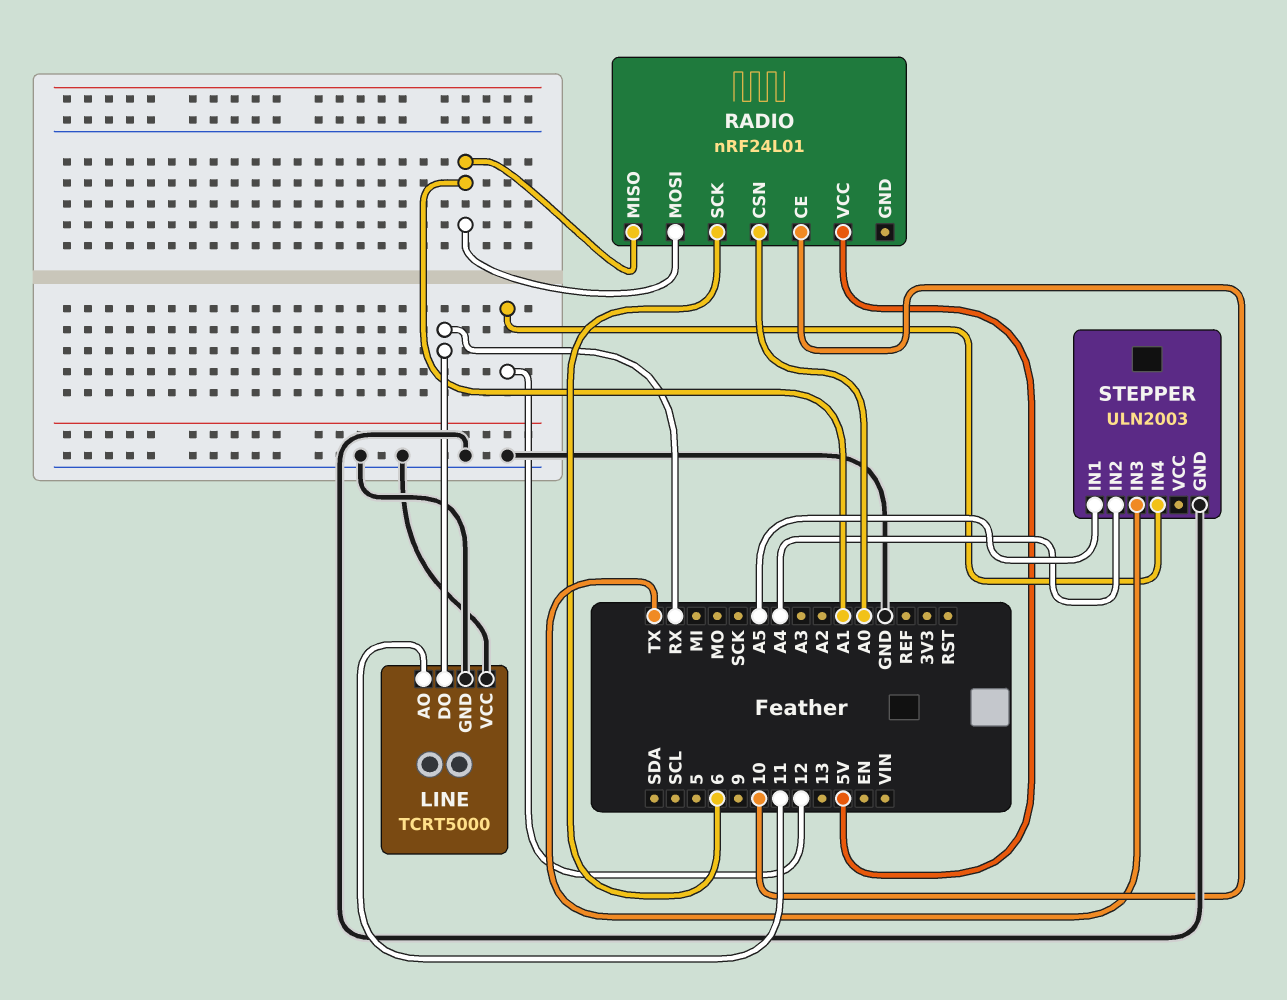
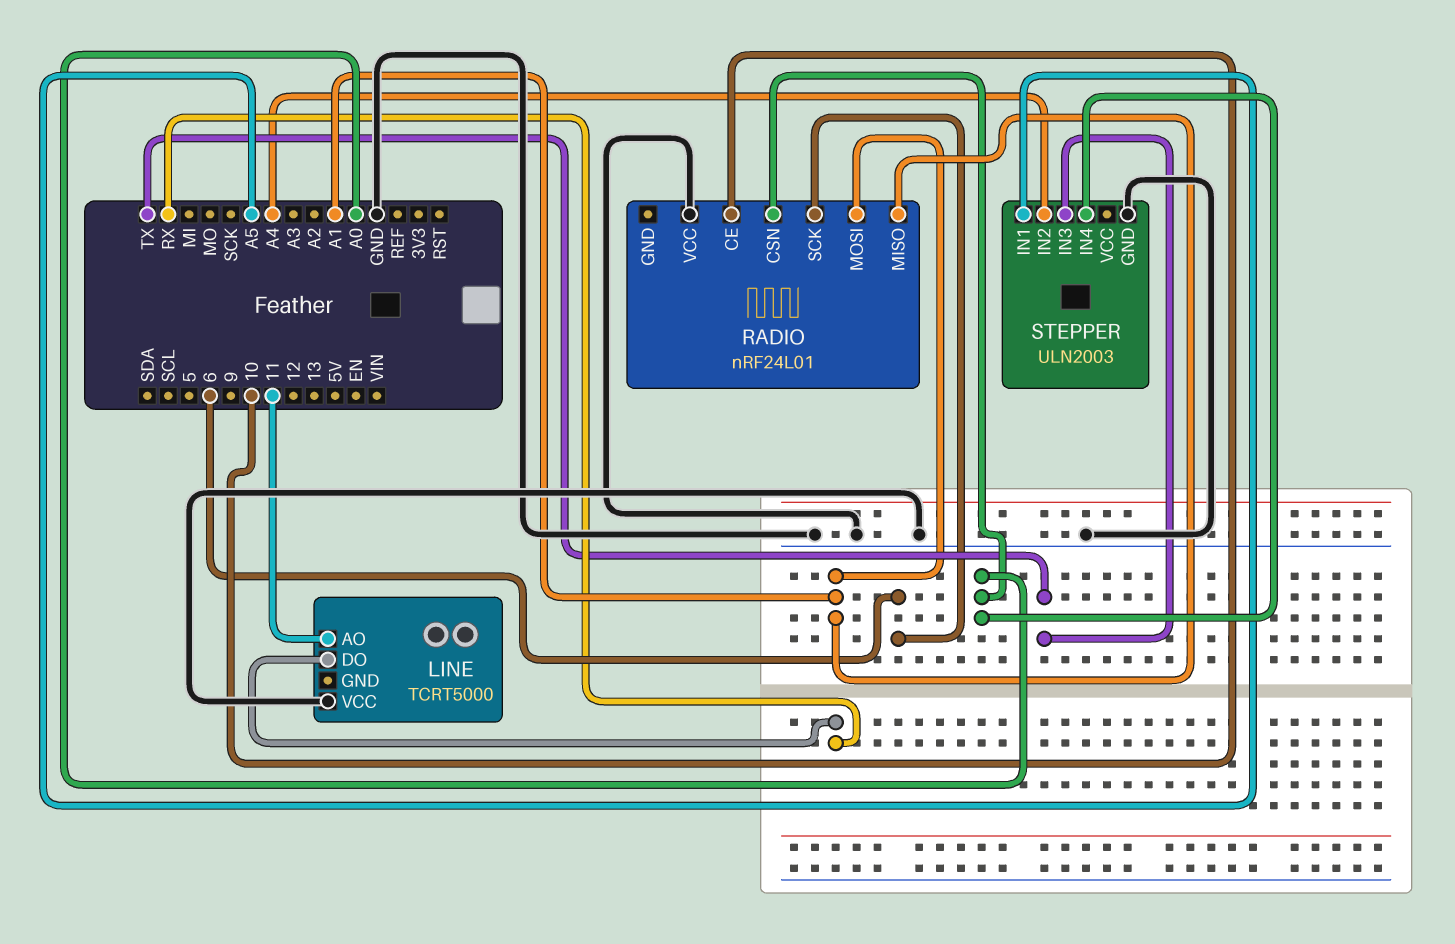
LINE pin GND: GND -> none
RADIO pin VCC: 5V -> GND
STEPPER pin IN4: 12 -> A0

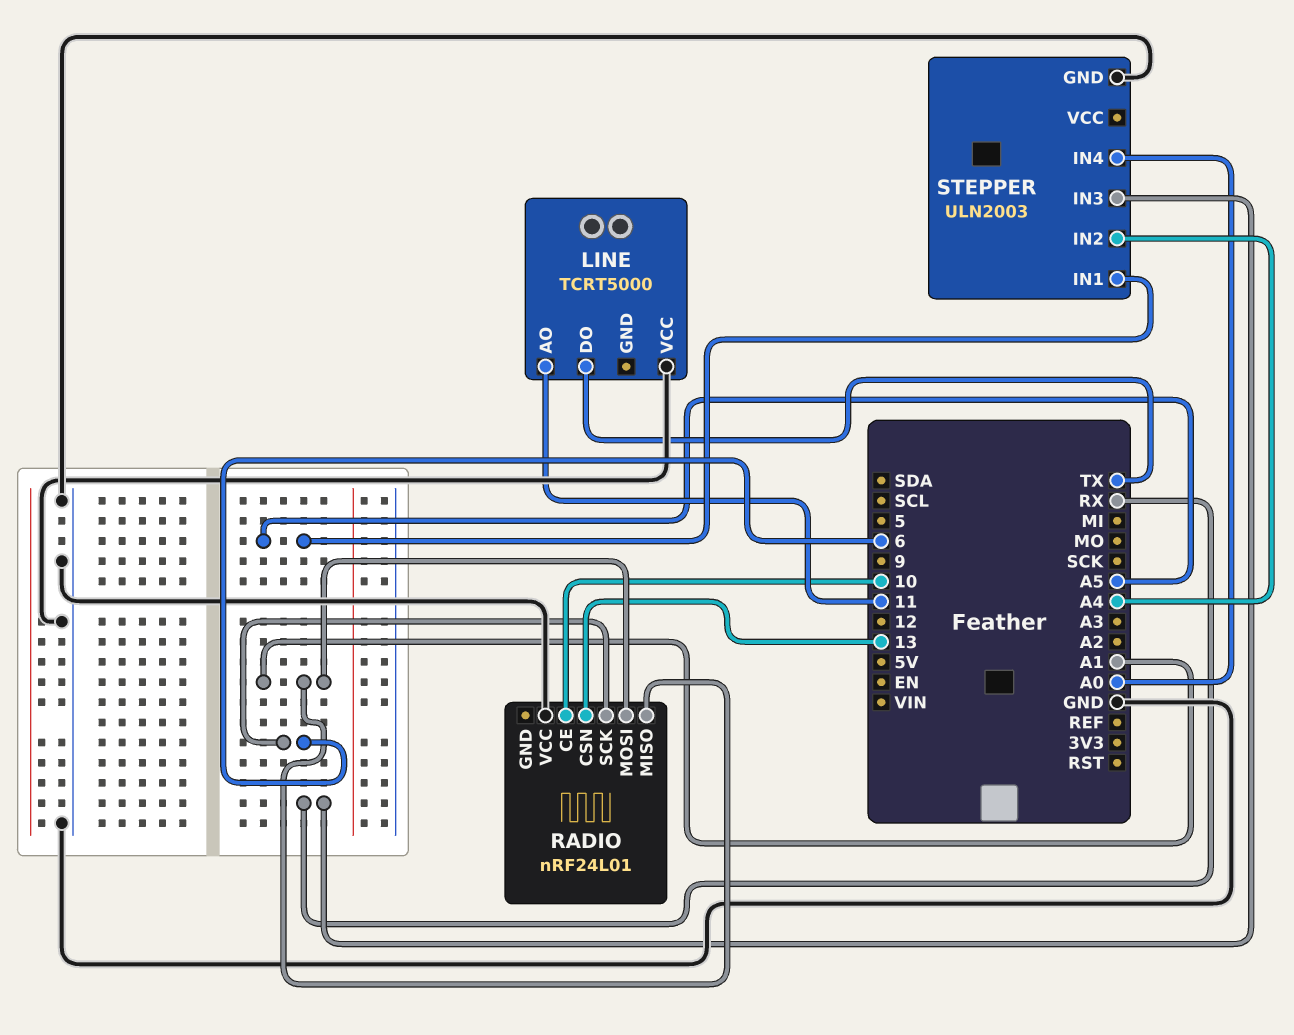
LINE pin DO: RX -> TX
RADIO pin CSN: A0 -> 13
STEPPER pin IN3: TX -> RX

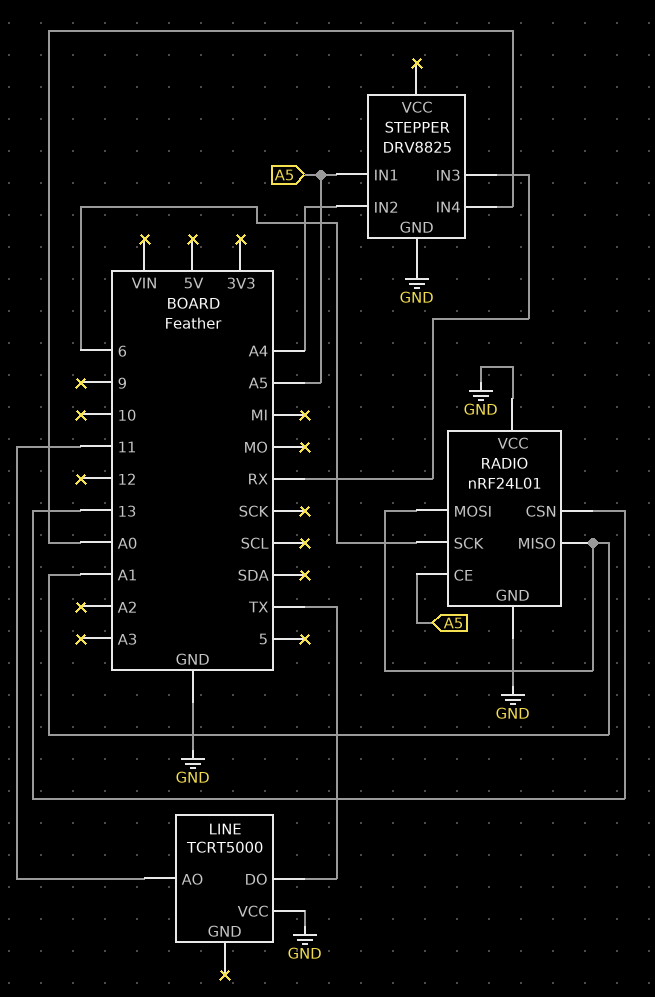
RADIO pin CE: 10 -> A5
RADIO pin GND: none -> GND
STEPPER: ULN2003 -> DRV8825

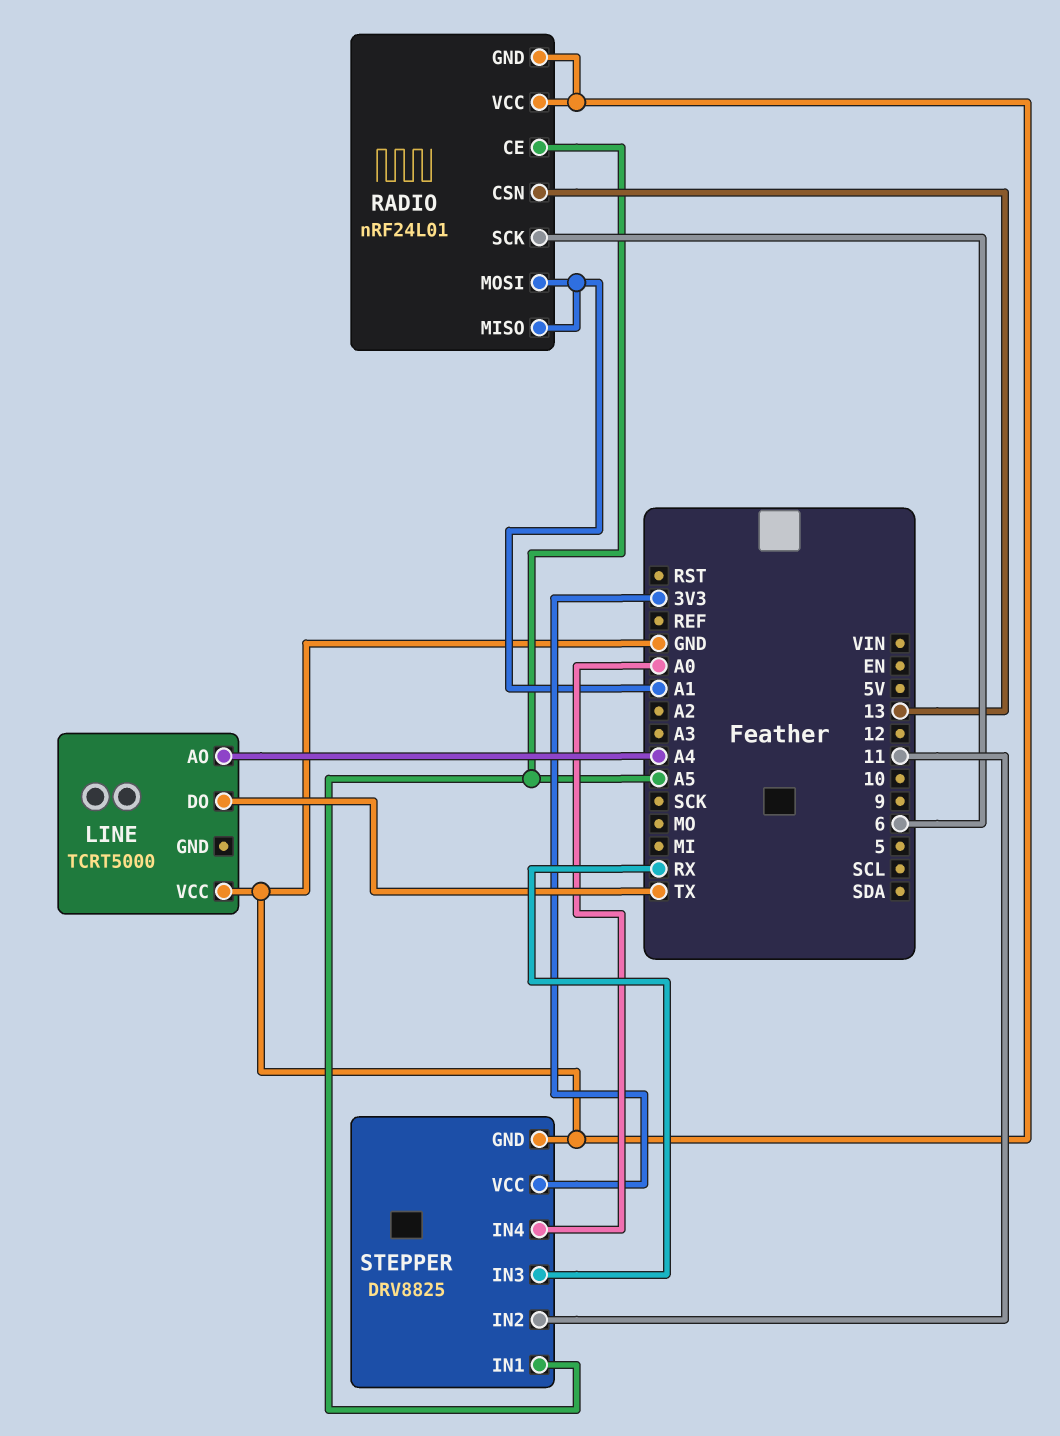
LINE pin AO: 11 -> A4
STEPPER pin IN2: A4 -> 11
STEPPER pin VCC: none -> 3V3

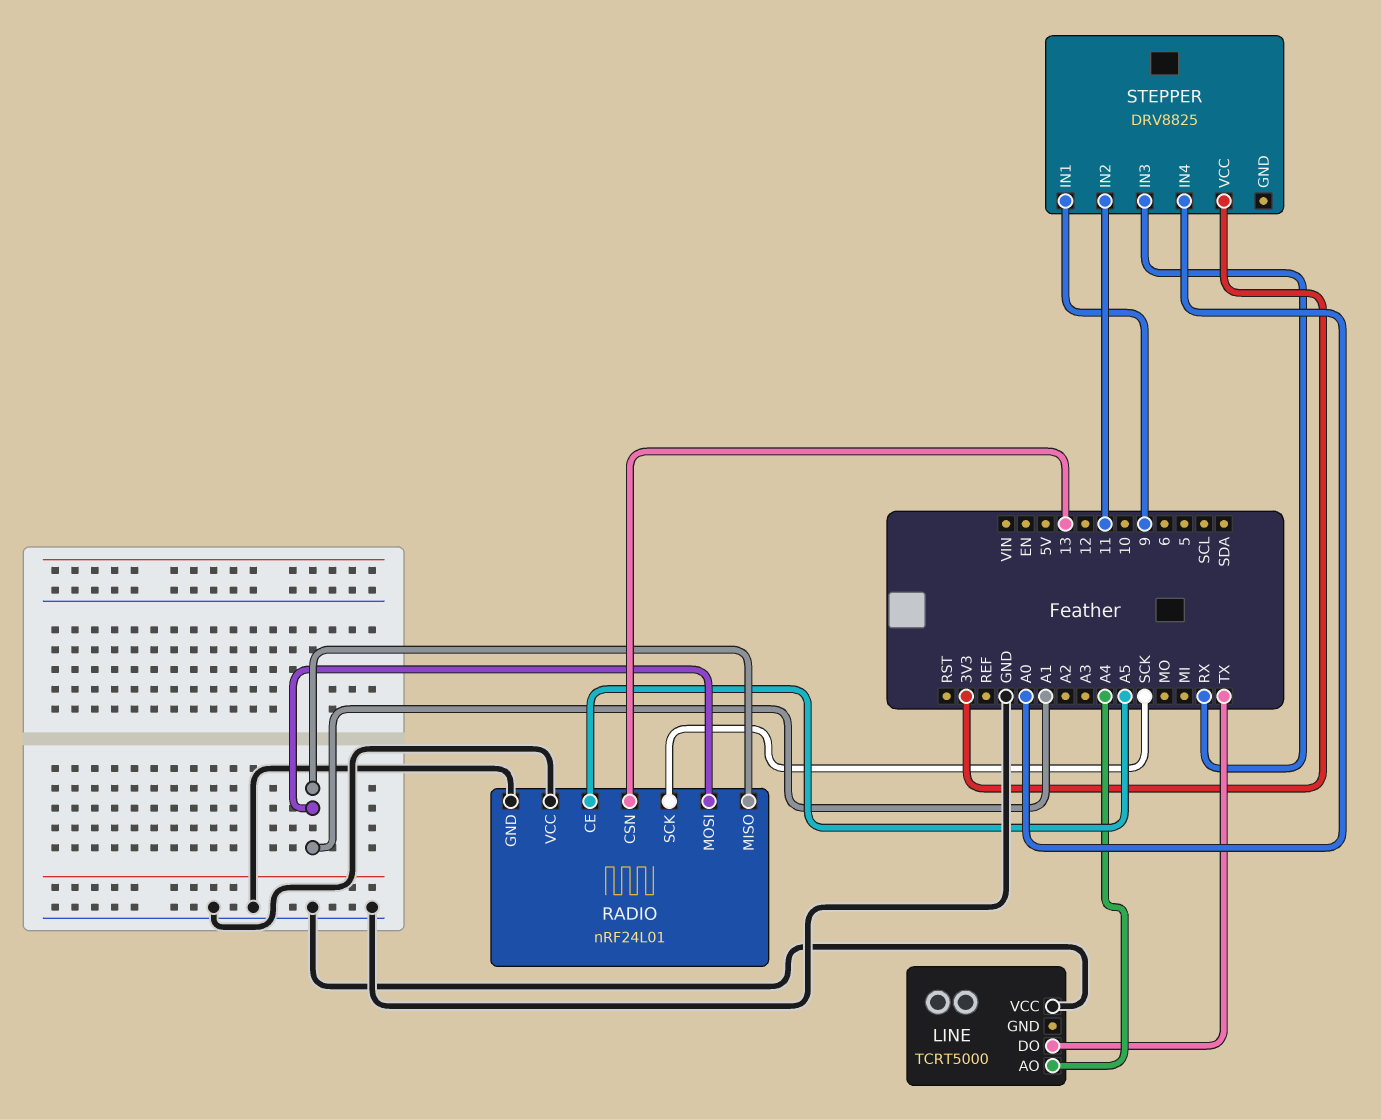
RADIO pin SCK: 6 -> SCK
STEPPER pin GND: GND -> none
STEPPER pin IN1: A5 -> 9

